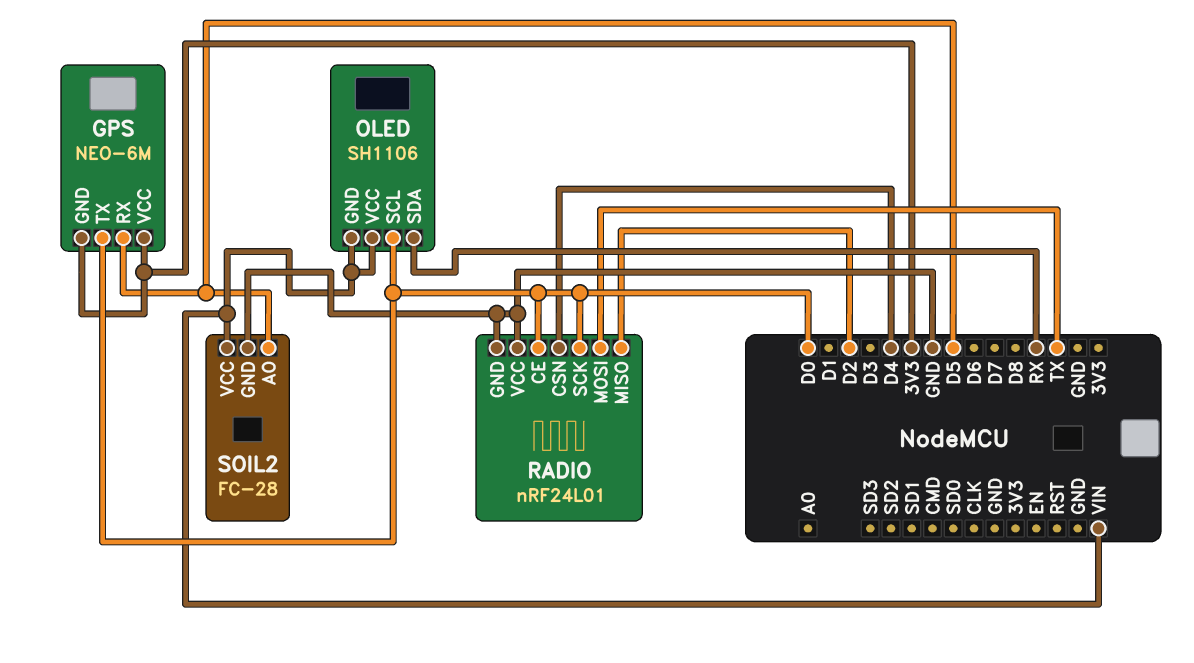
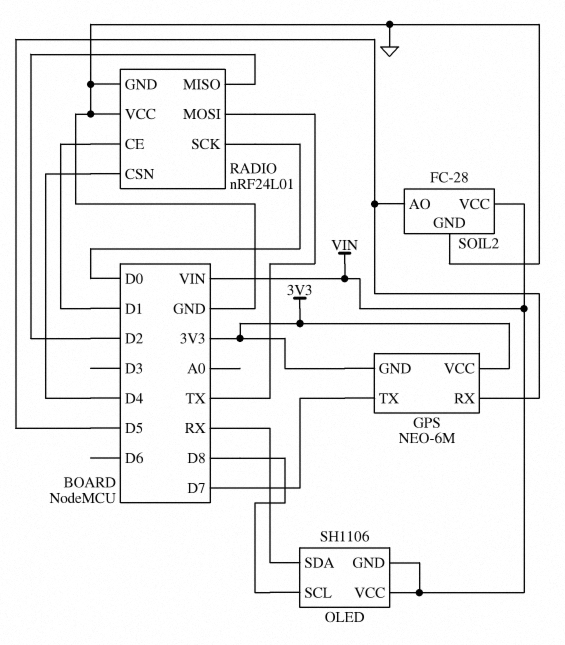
GPS pin TX: D0 -> D7
OLED pin SCL: D0 -> D8
RADIO pin CE: D0 -> D1

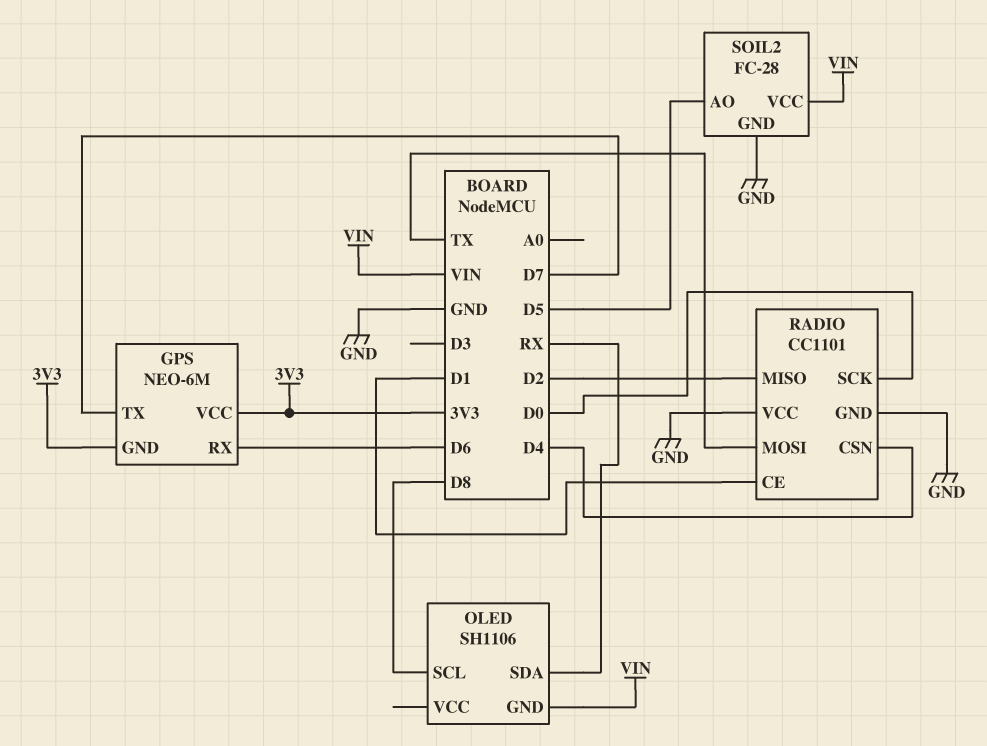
GPS pin RX: D5 -> D6
OLED pin VCC: VIN -> none
RADIO: nRF24L01 -> CC1101

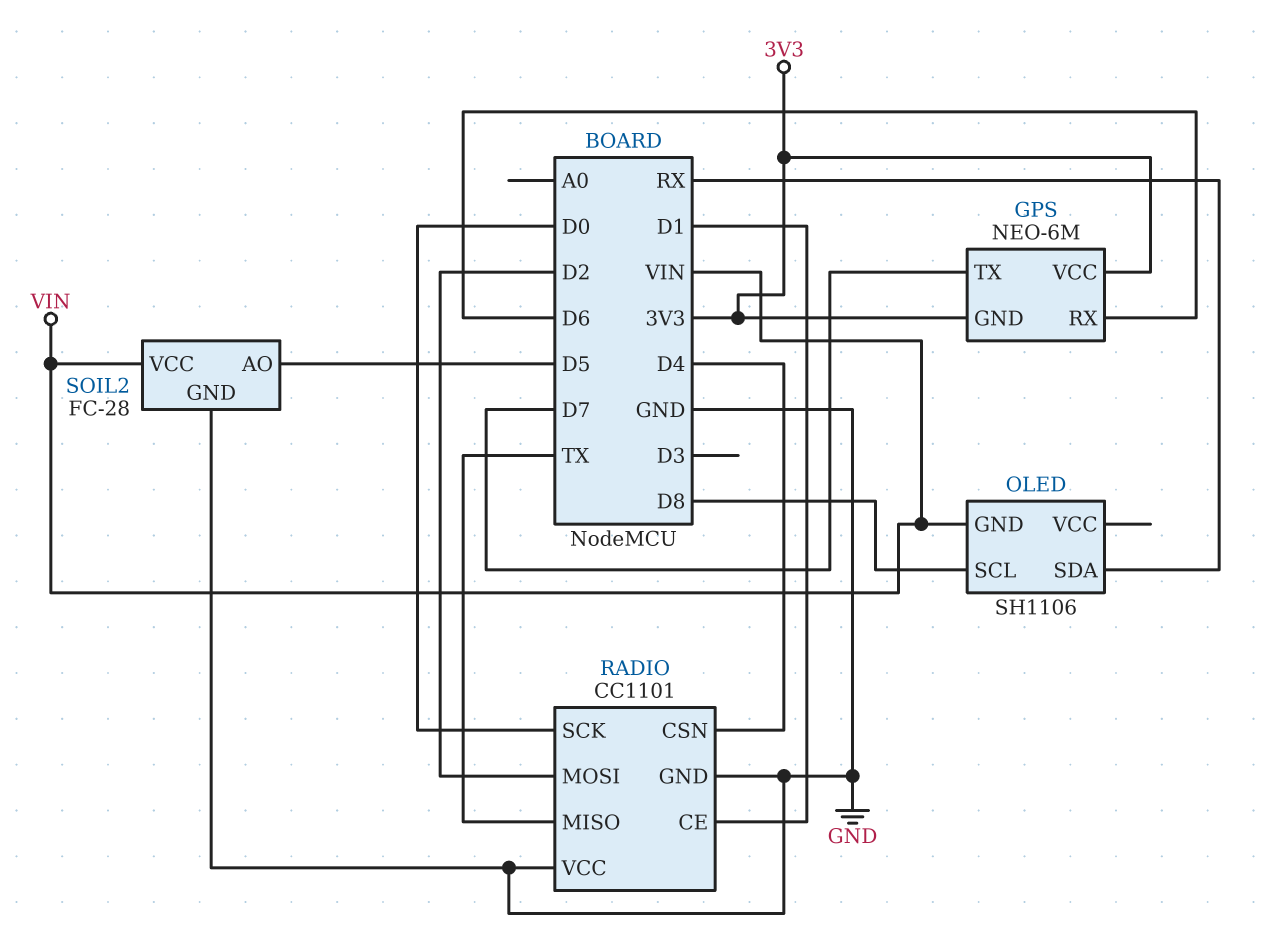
RADIO pin MISO: D2 -> TX
RADIO pin MOSI: TX -> D2

